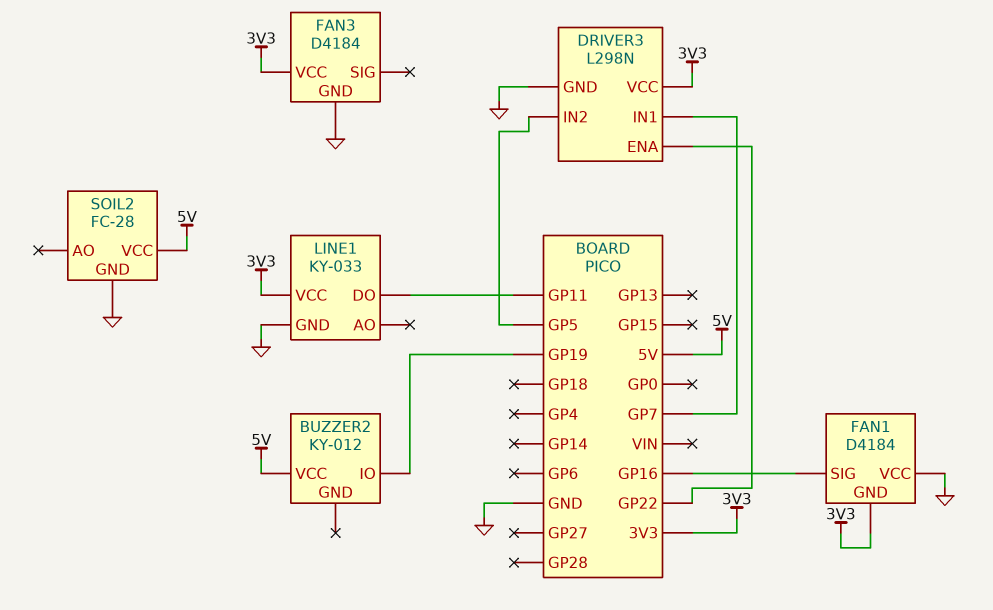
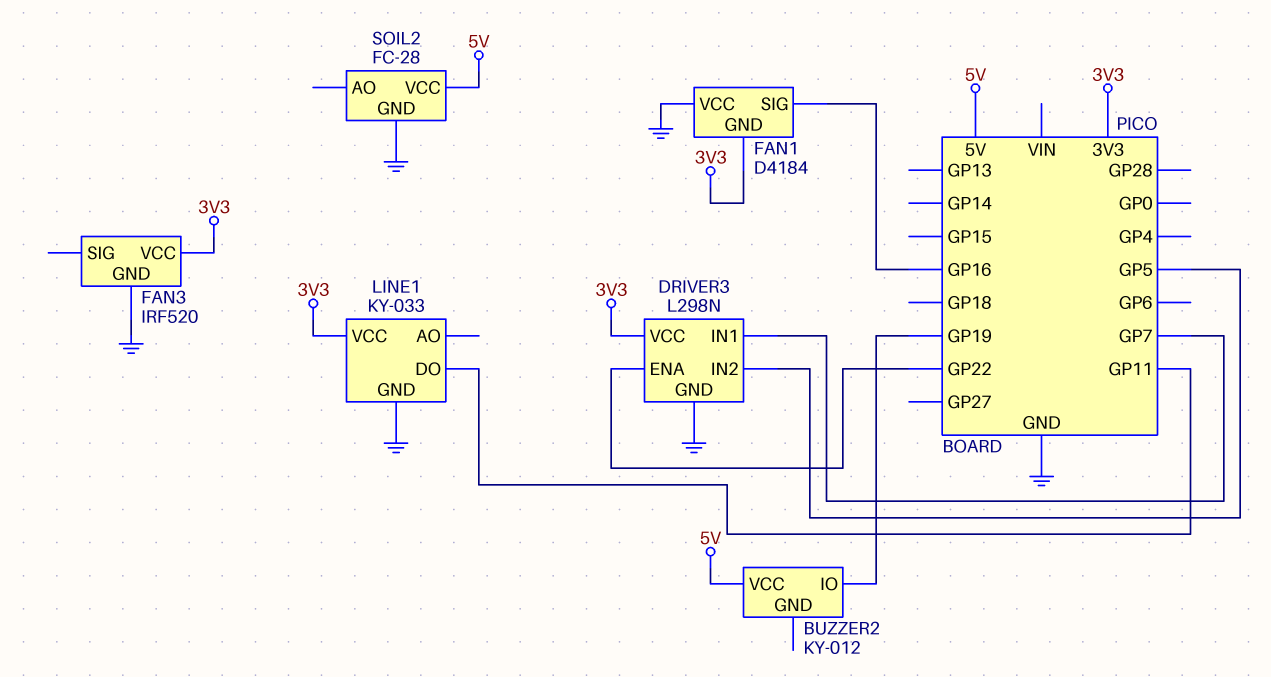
FAN3: D4184 -> IRF520

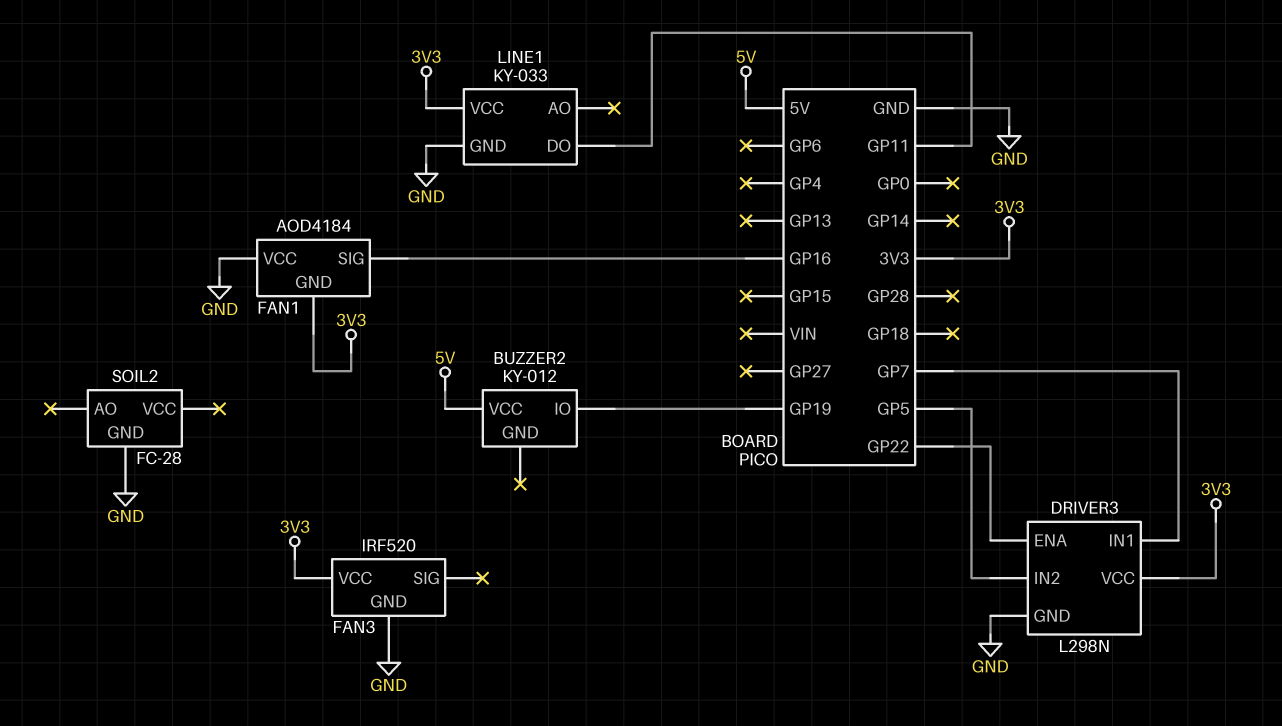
FAN1: D4184 -> AOD4184
SOIL2 pin VCC: 5V -> none

